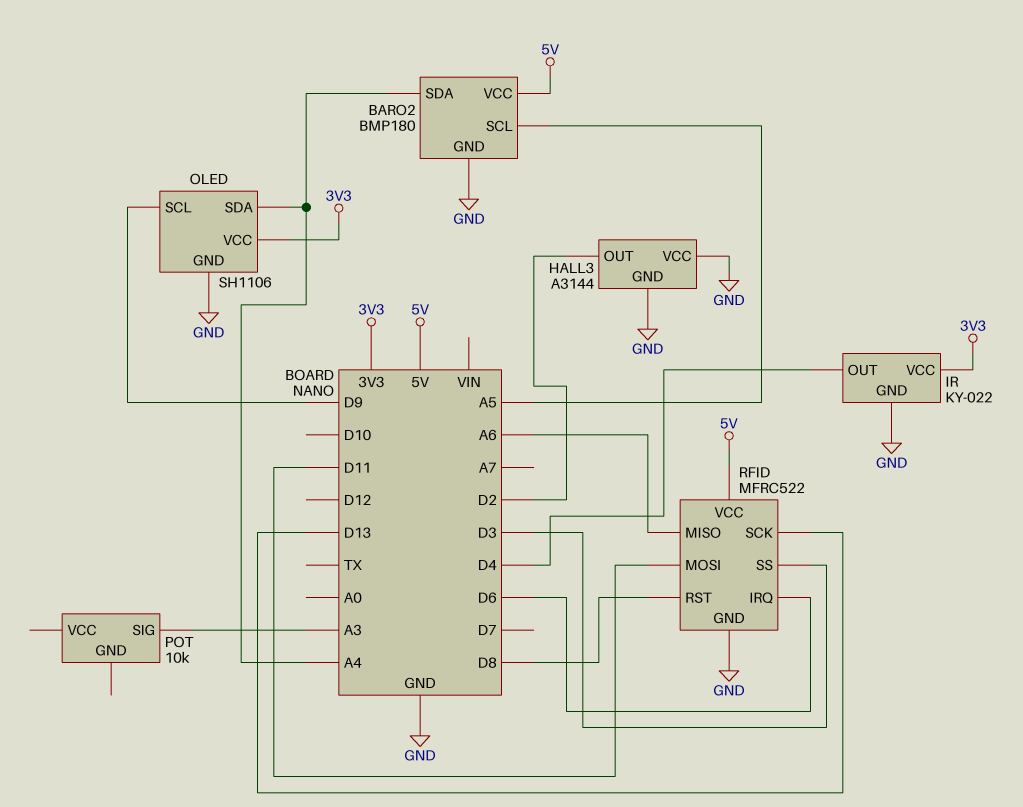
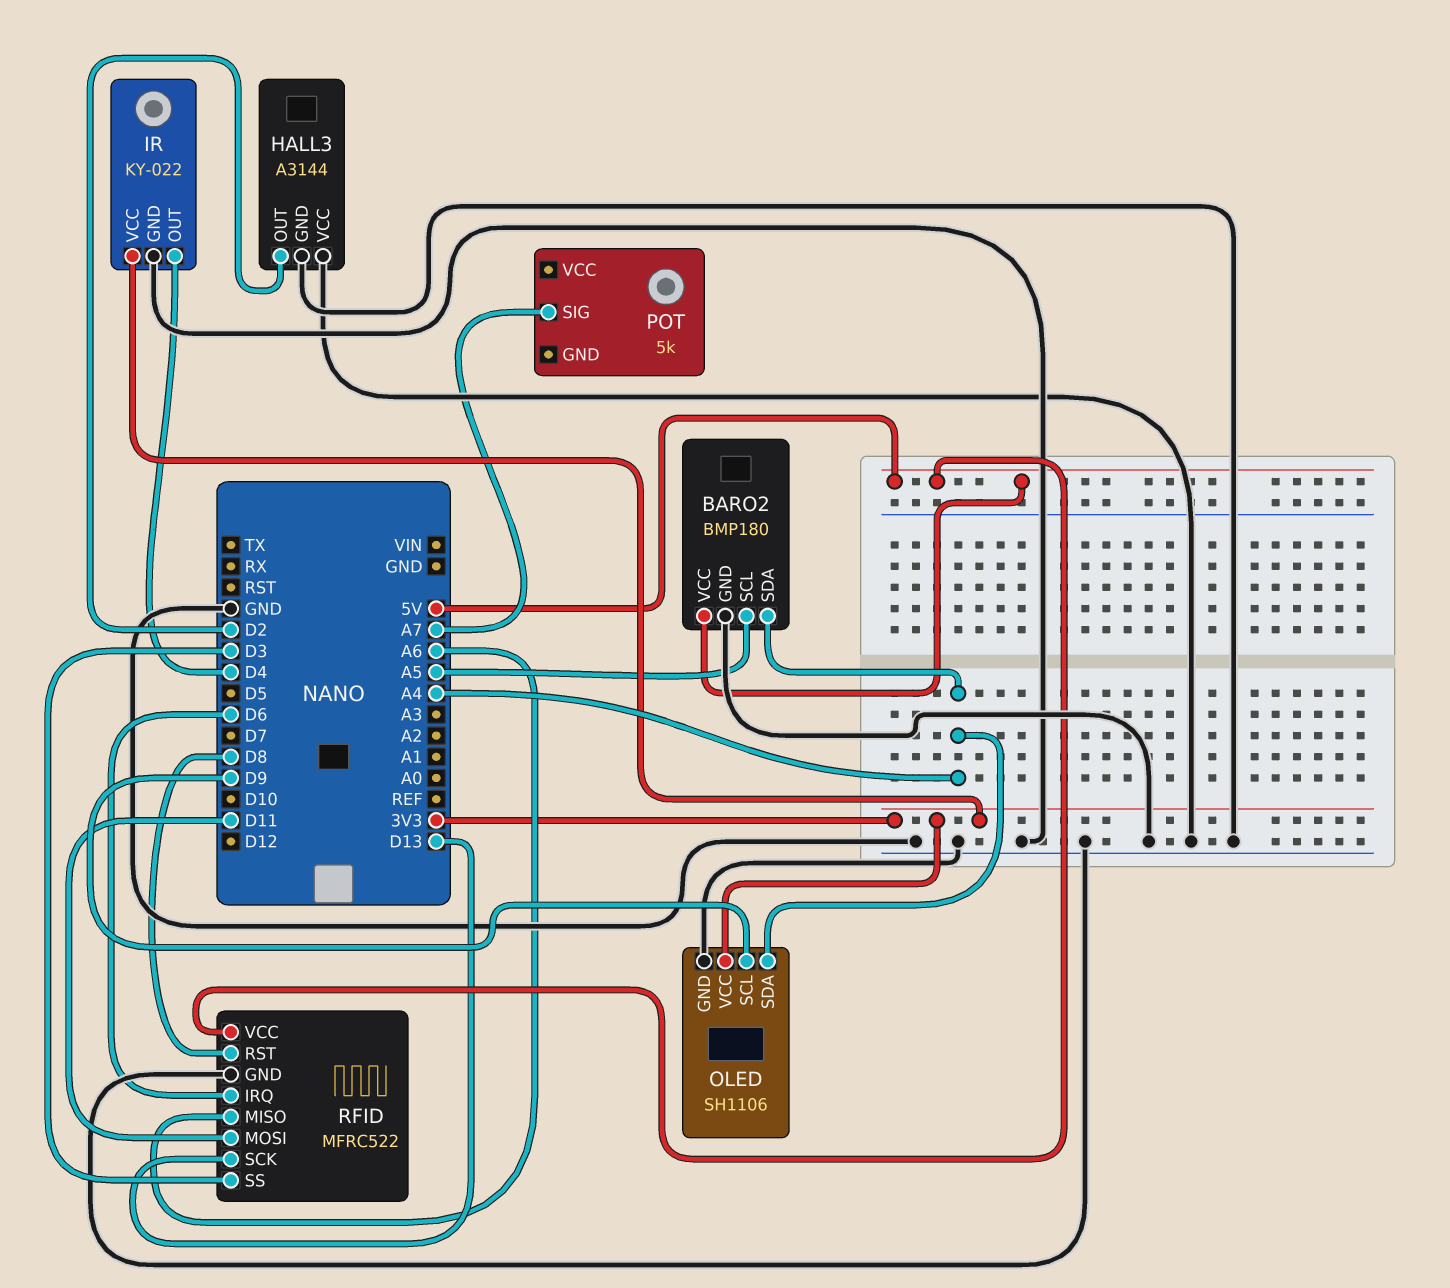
POT: 10k -> 5k
POT pin SIG: A3 -> A7

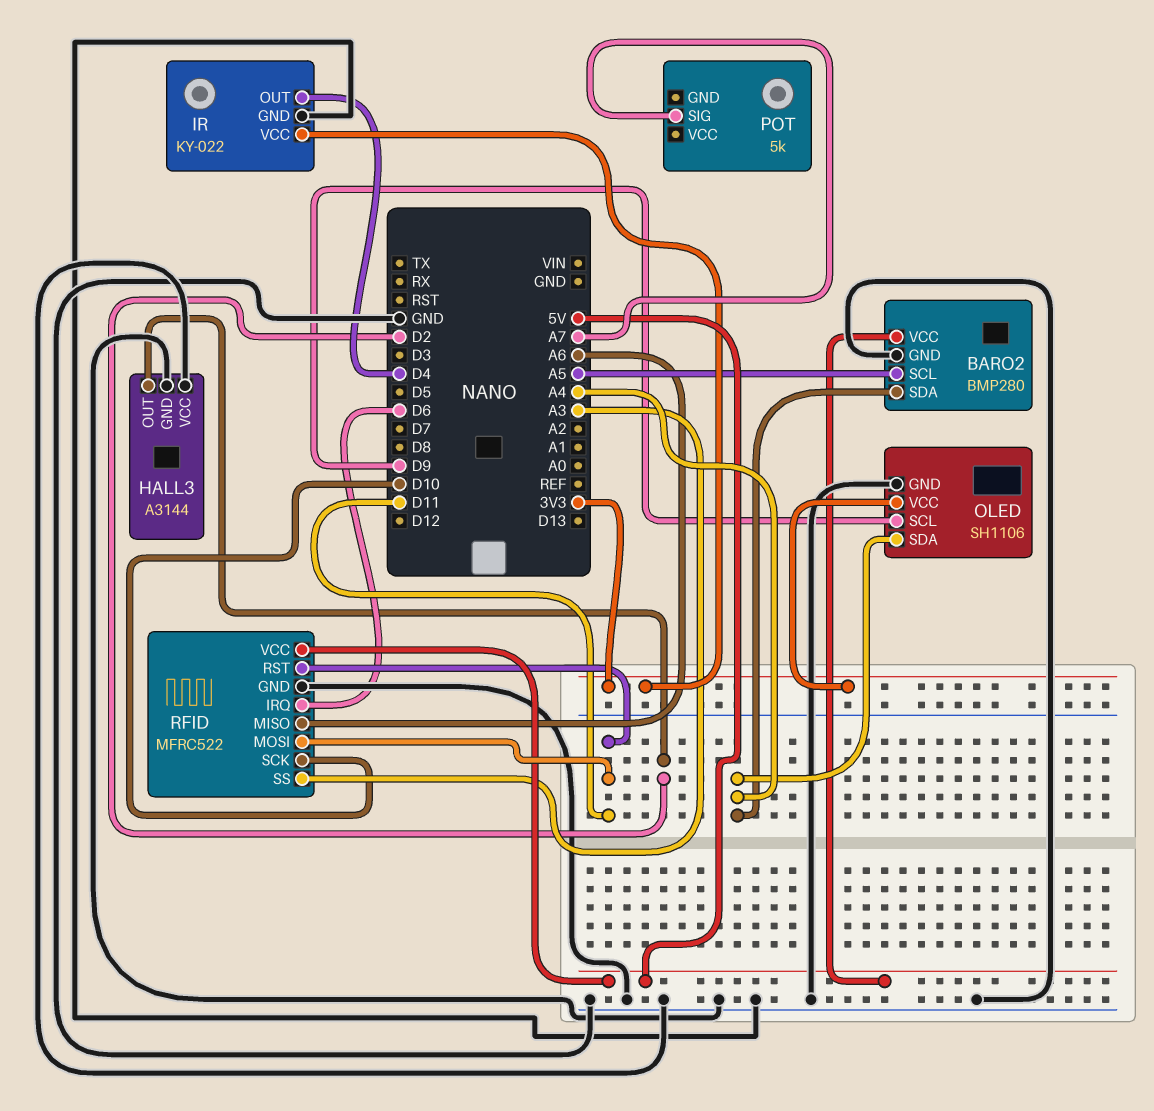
BARO2: BMP180 -> BMP280
RFID pin RST: D8 -> D11
RFID pin SCK: D13 -> D10
RFID pin SS: D3 -> A3

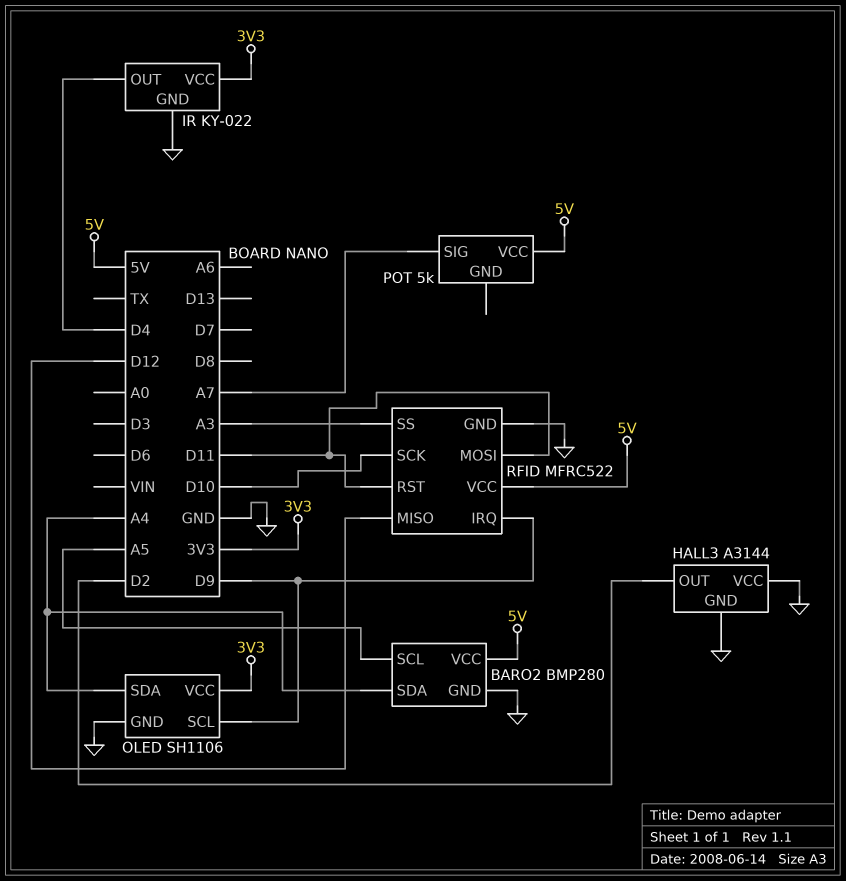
POT pin VCC: none -> 5V
RFID pin IRQ: D6 -> D9
RFID pin MISO: A6 -> D12

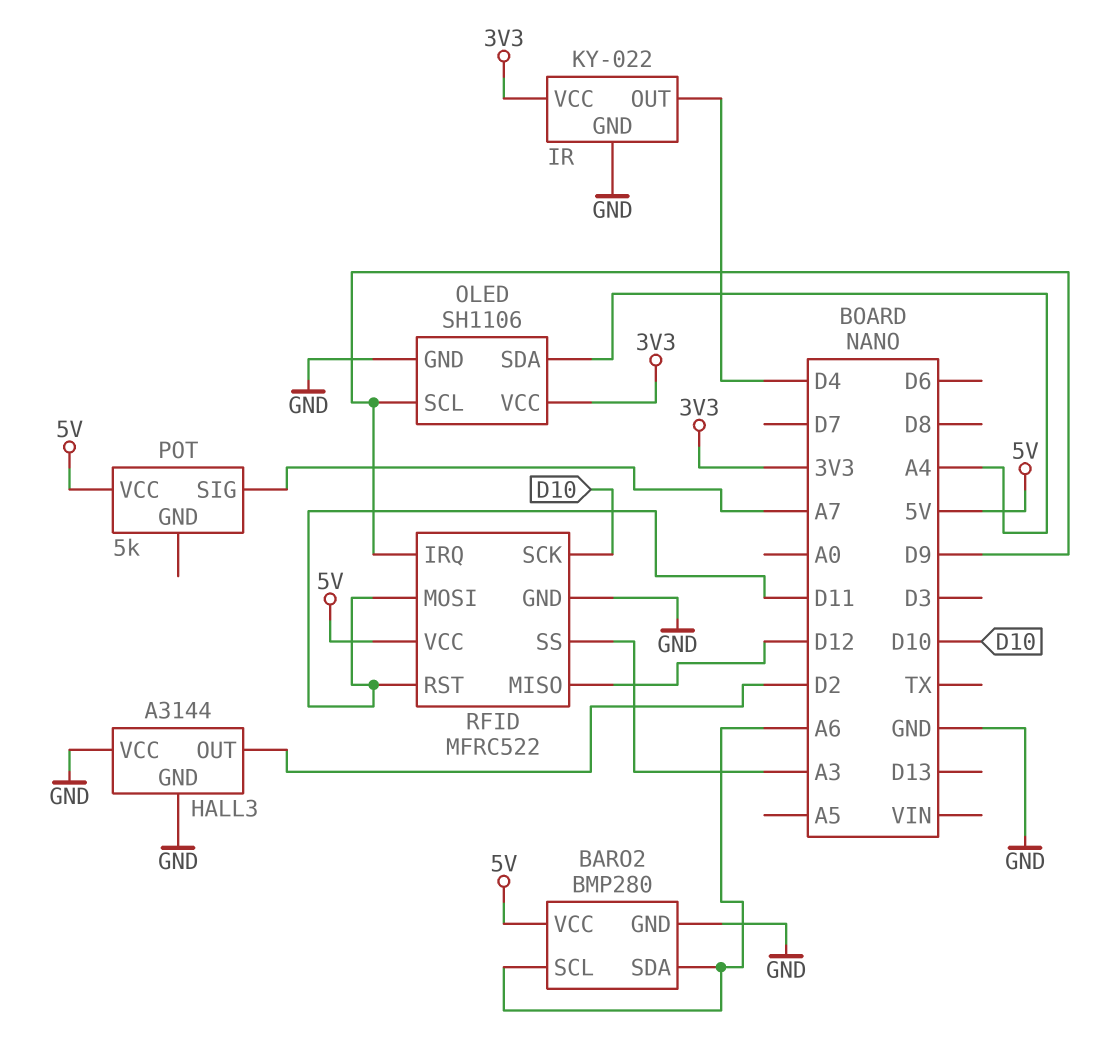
BARO2 pin SCL: A5 -> A6
BARO2 pin SDA: A4 -> A6

